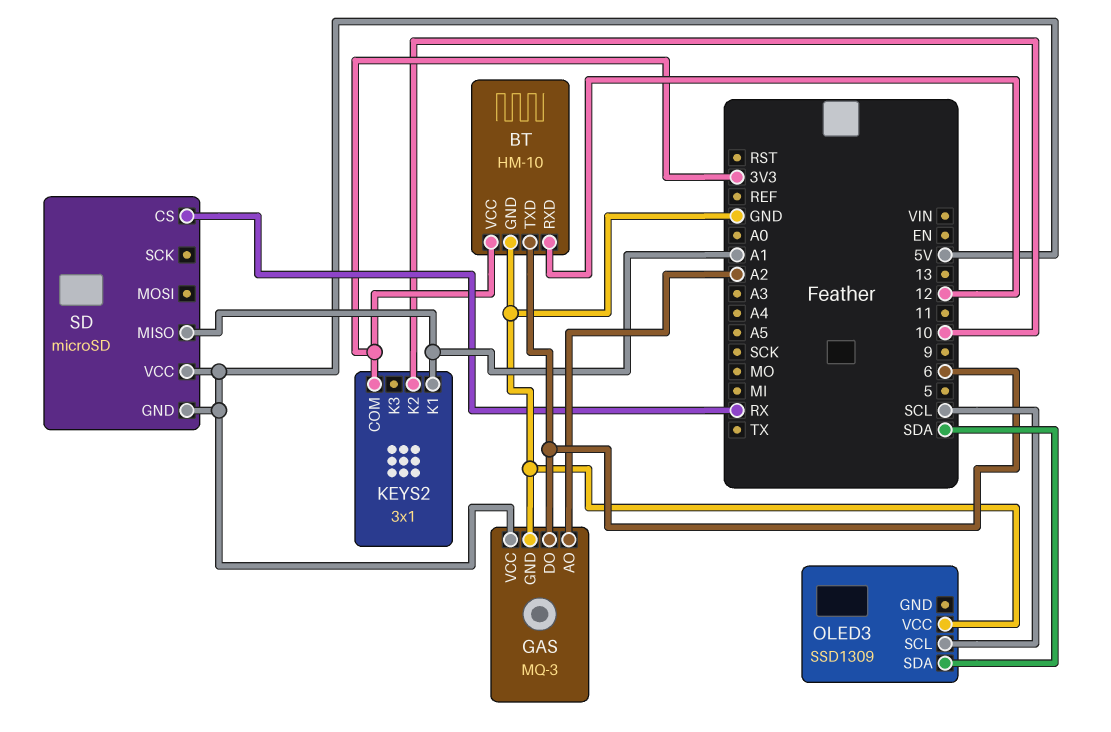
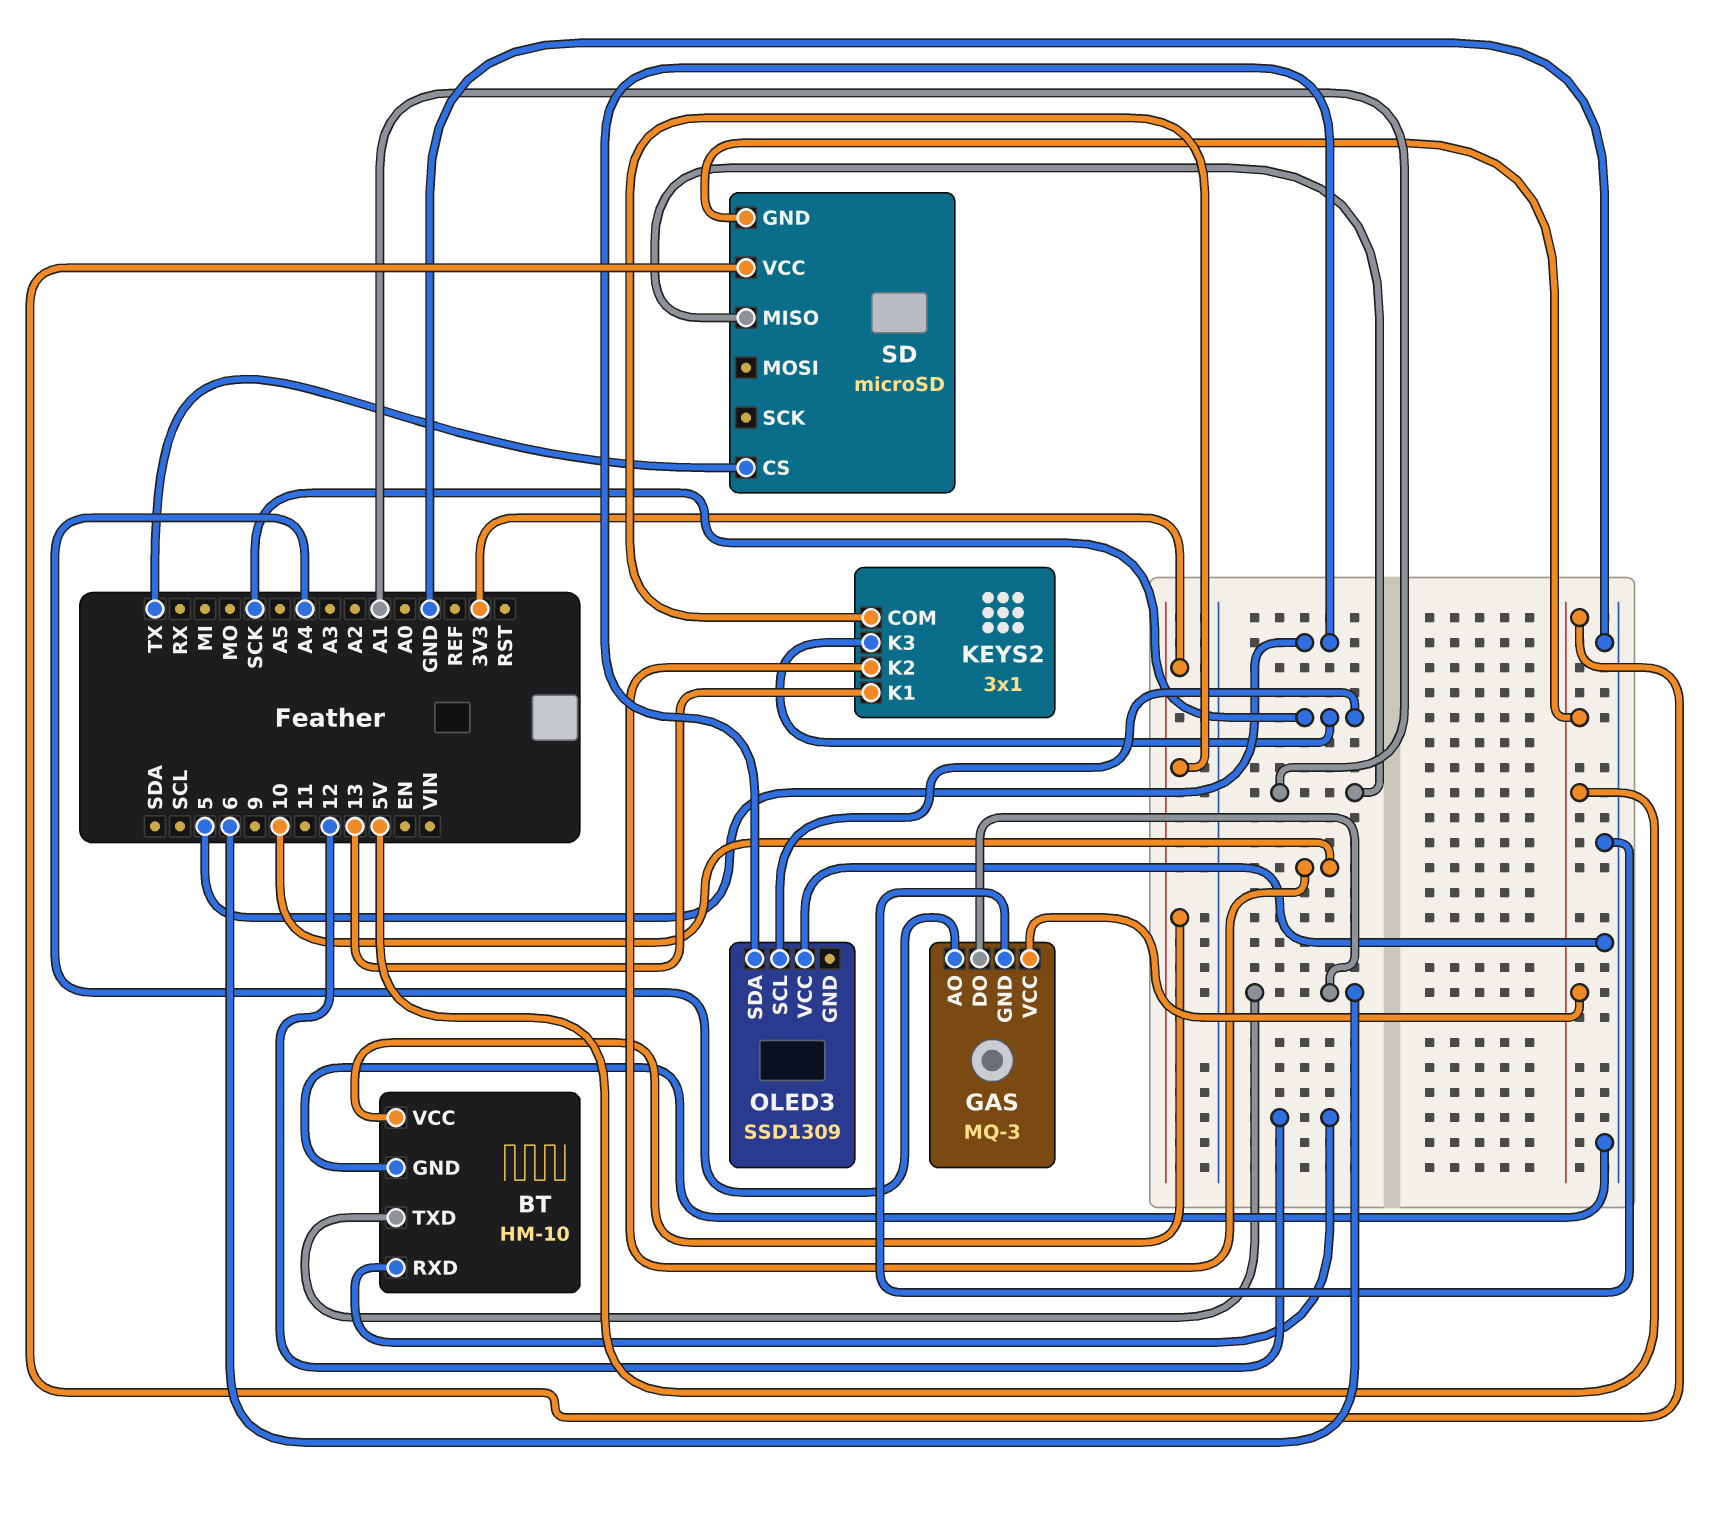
GAS pin AO: A2 -> A4
KEYS2 pin K1: A1 -> 13
KEYS2 pin K3: none -> SCK
OLED3 pin SCL: SCL -> SCK
OLED3 pin SDA: SDA -> 5
SD pin CS: RX -> TX

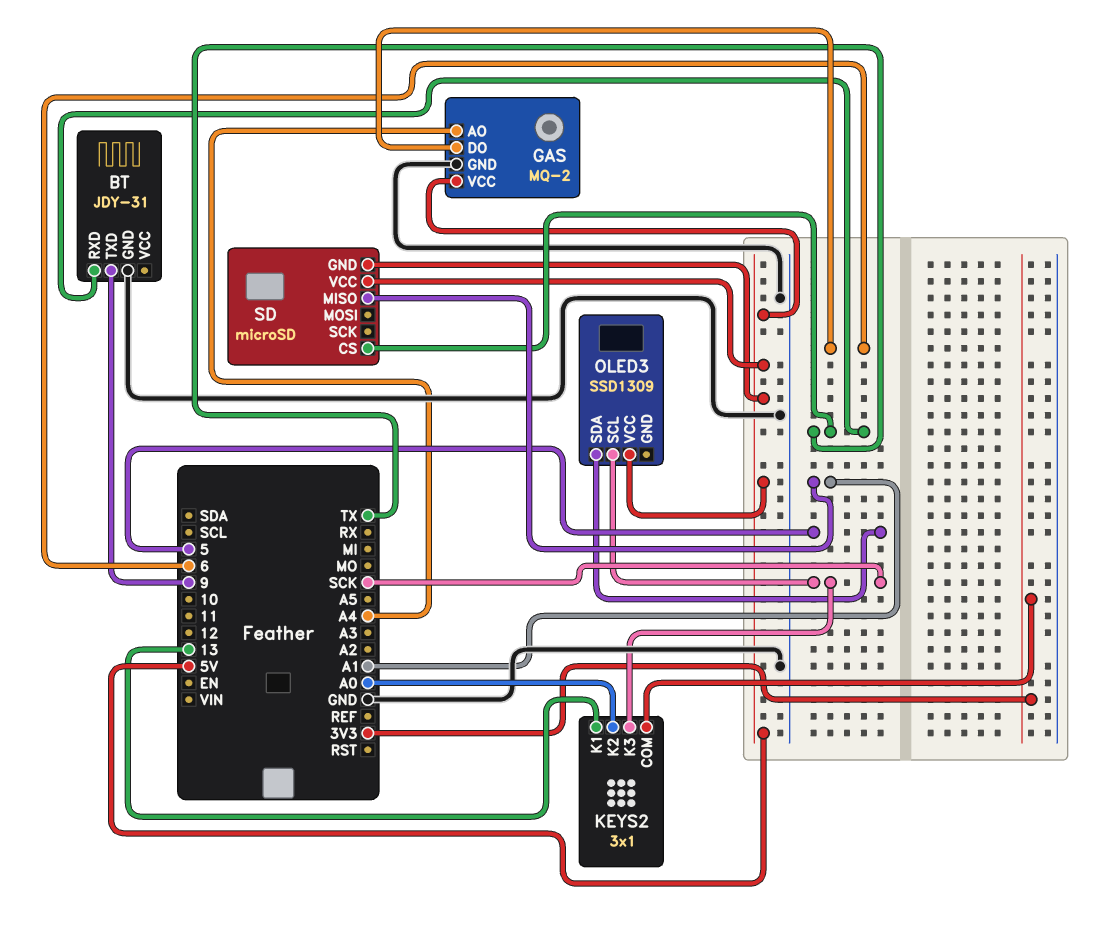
BT: HM-10 -> JDY-31
BT pin RXD: 12 -> TX
BT pin TXD: 6 -> 9
BT pin VCC: 3V3 -> none
GAS: MQ-3 -> MQ-2
KEYS2 pin K2: 10 -> A0
OLED3 pin VCC: GND -> 5V

